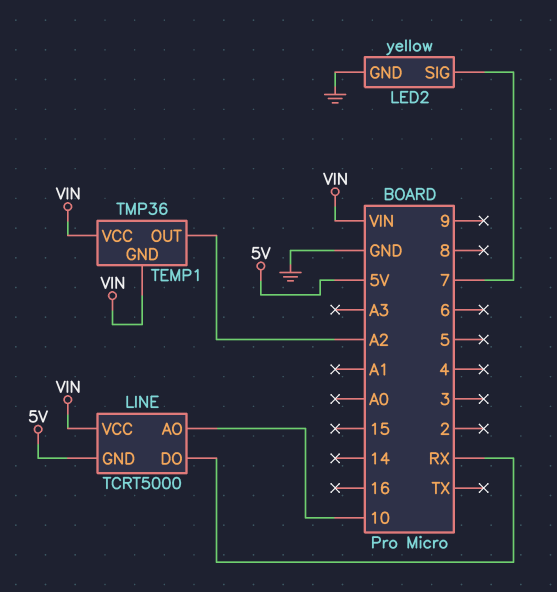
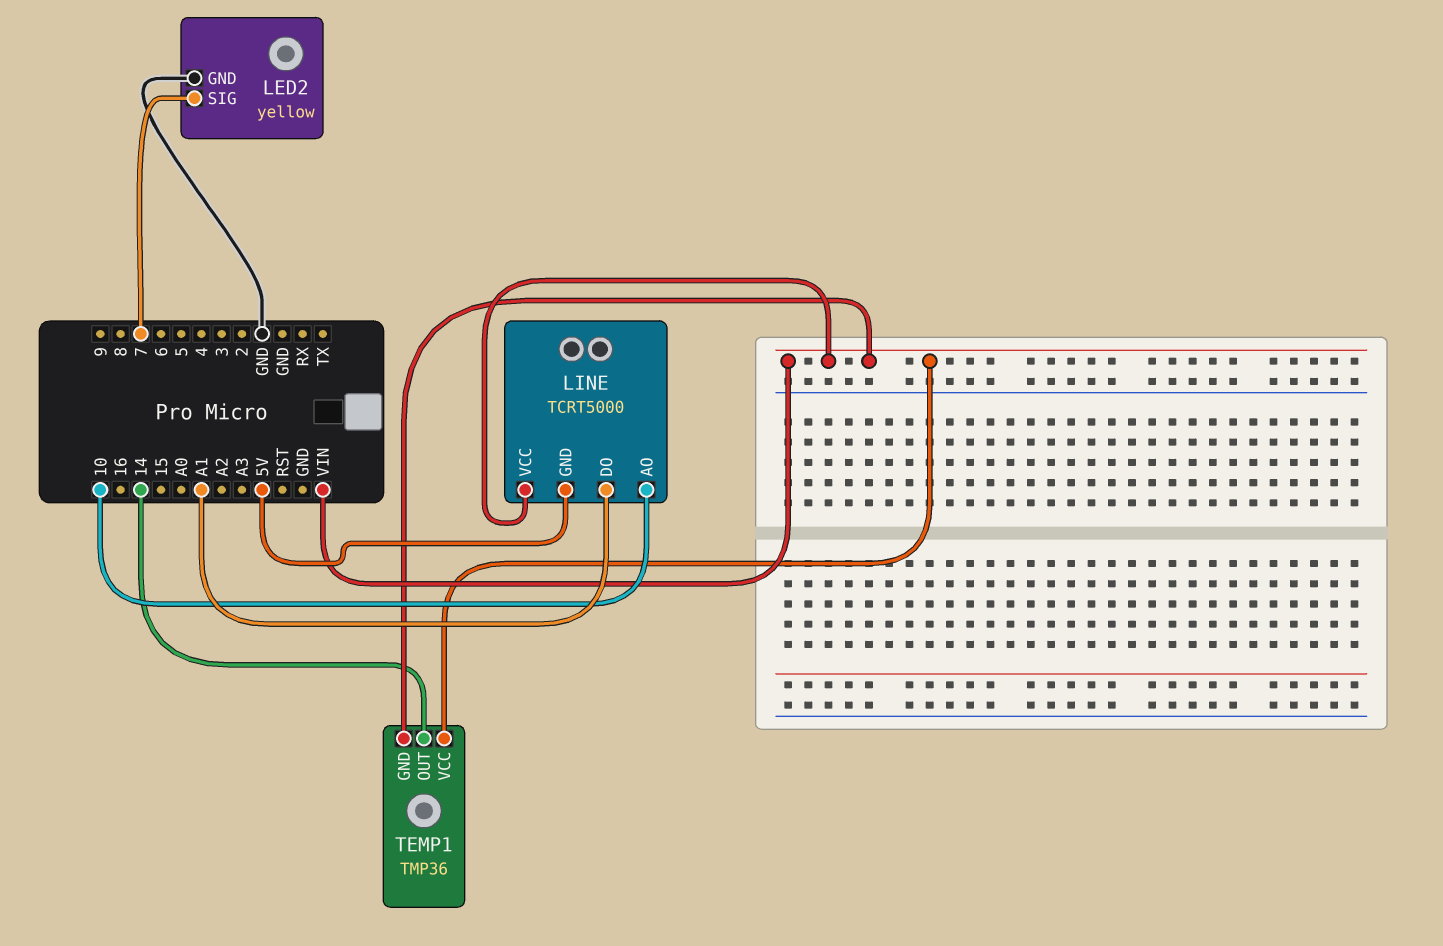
LINE pin DO: RX -> A1
TEMP1 pin OUT: A2 -> 14

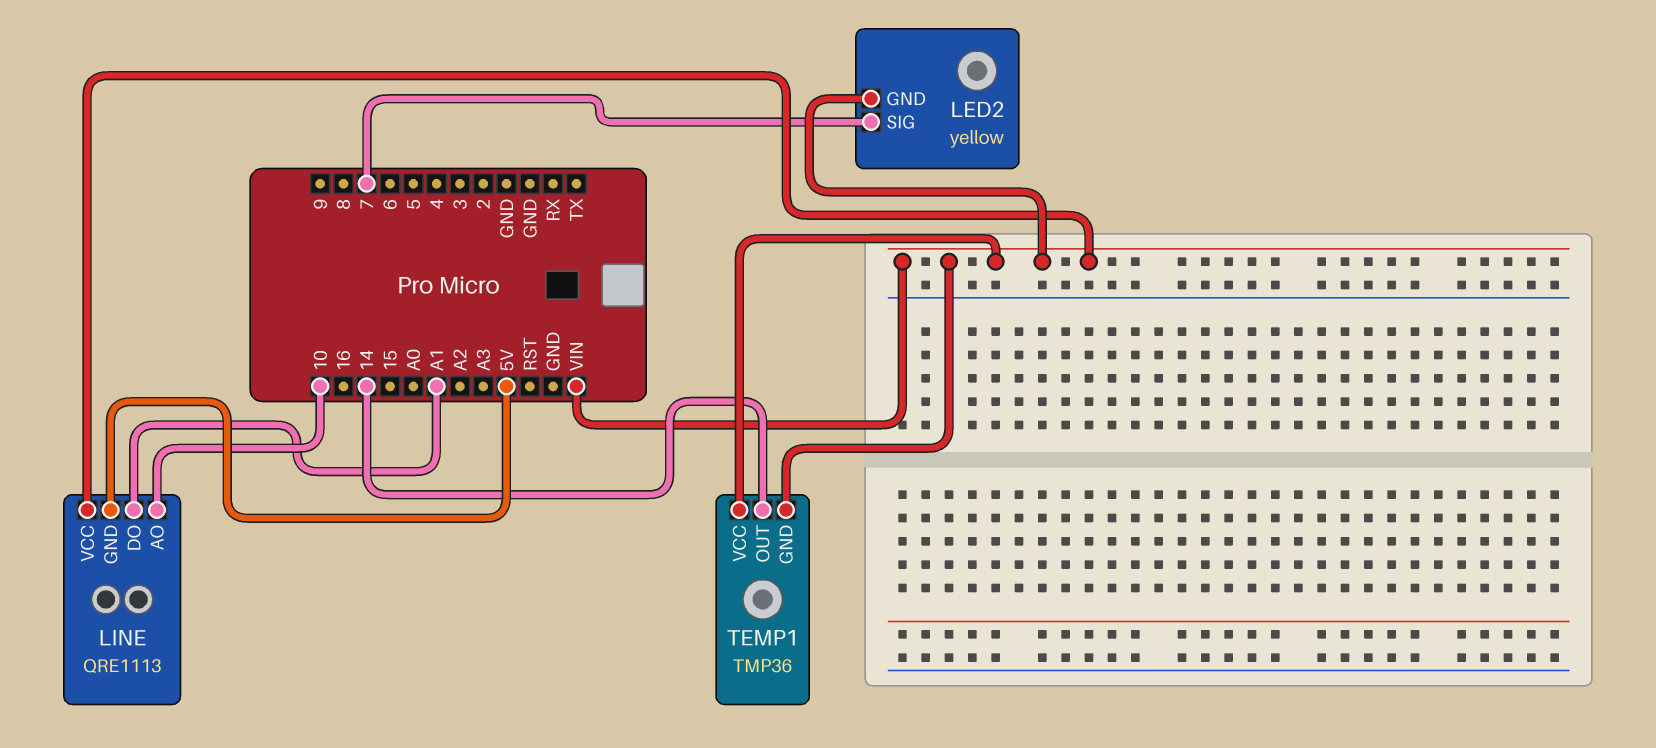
LED2 pin GND: GND -> VIN
LINE: TCRT5000 -> QRE1113

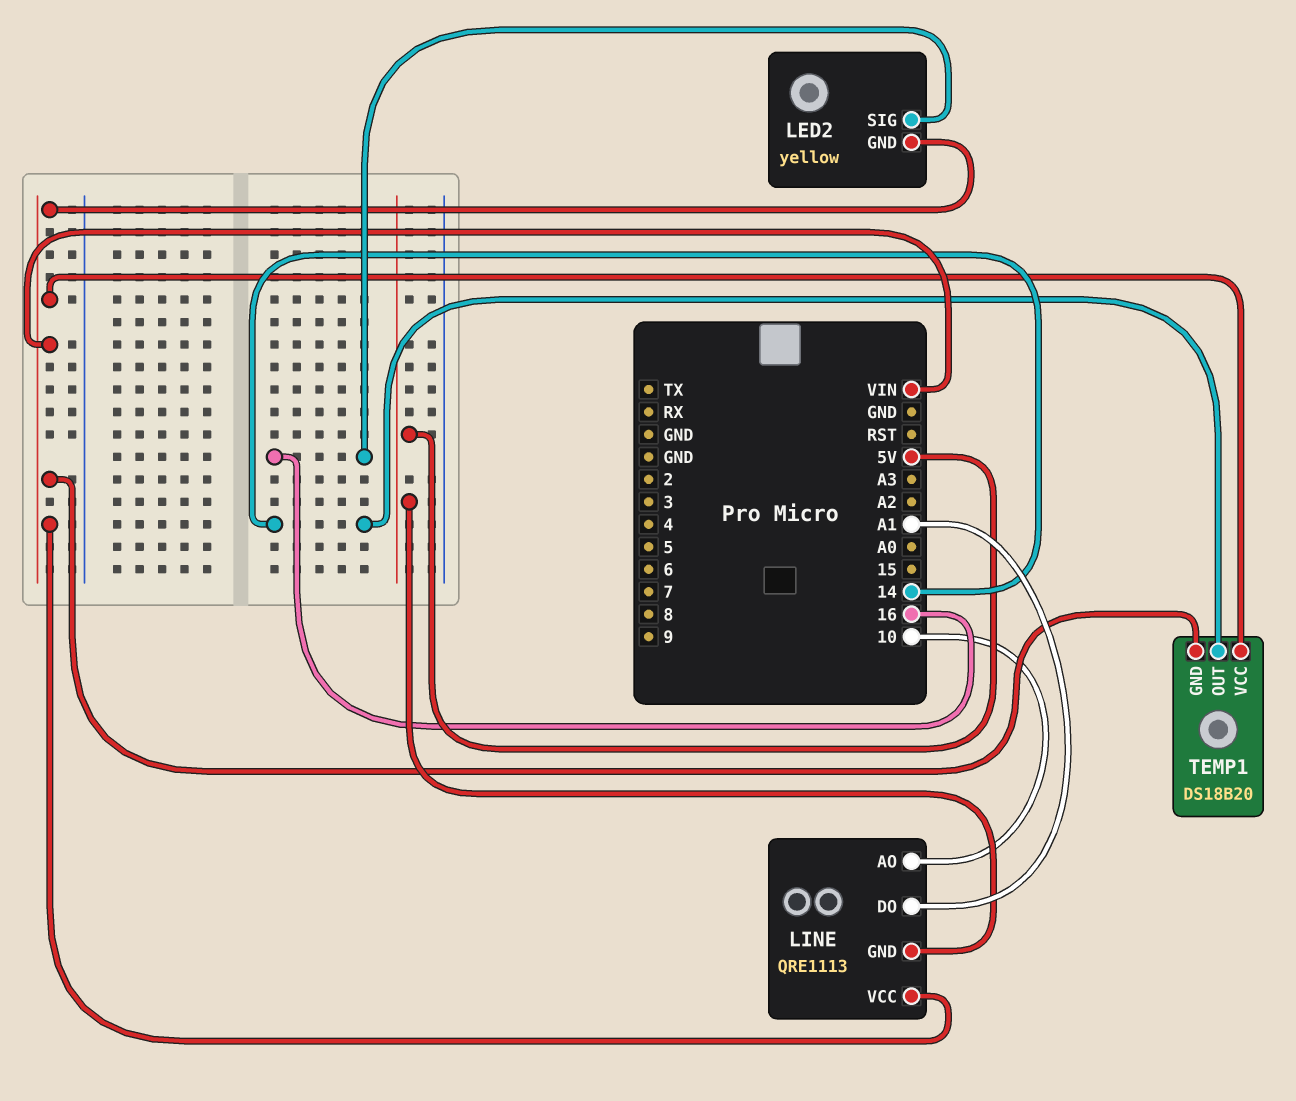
LED2 pin SIG: 7 -> 16
TEMP1: TMP36 -> DS18B20

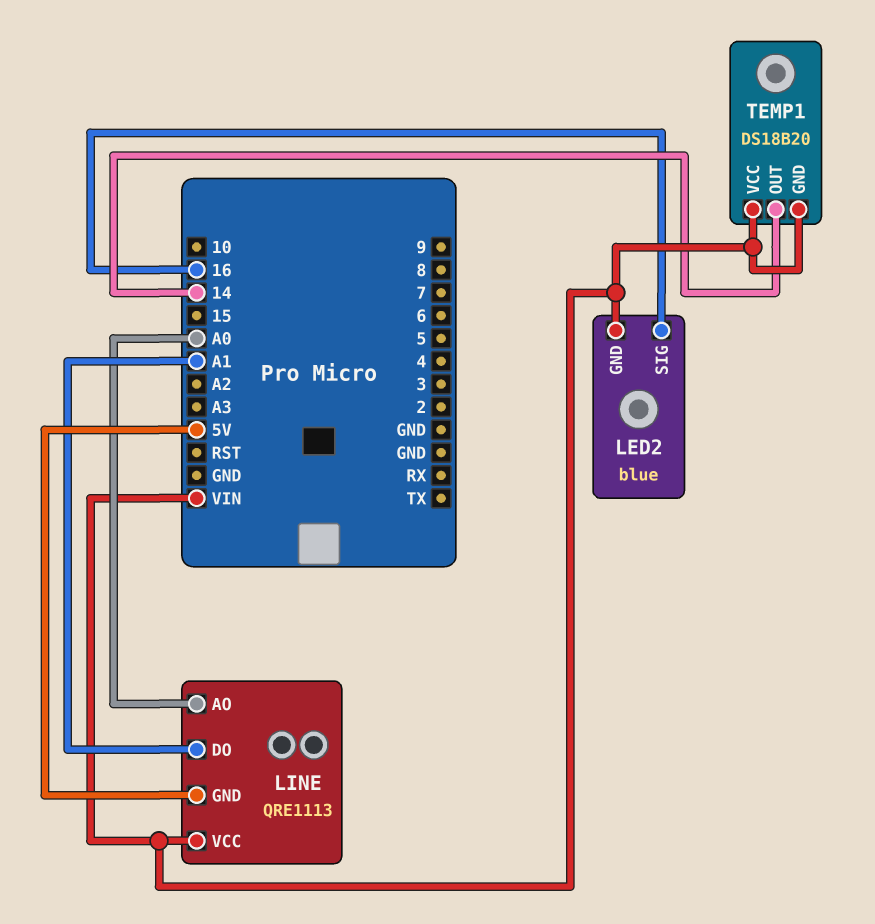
LED2: yellow -> blue
LINE pin AO: 10 -> A0

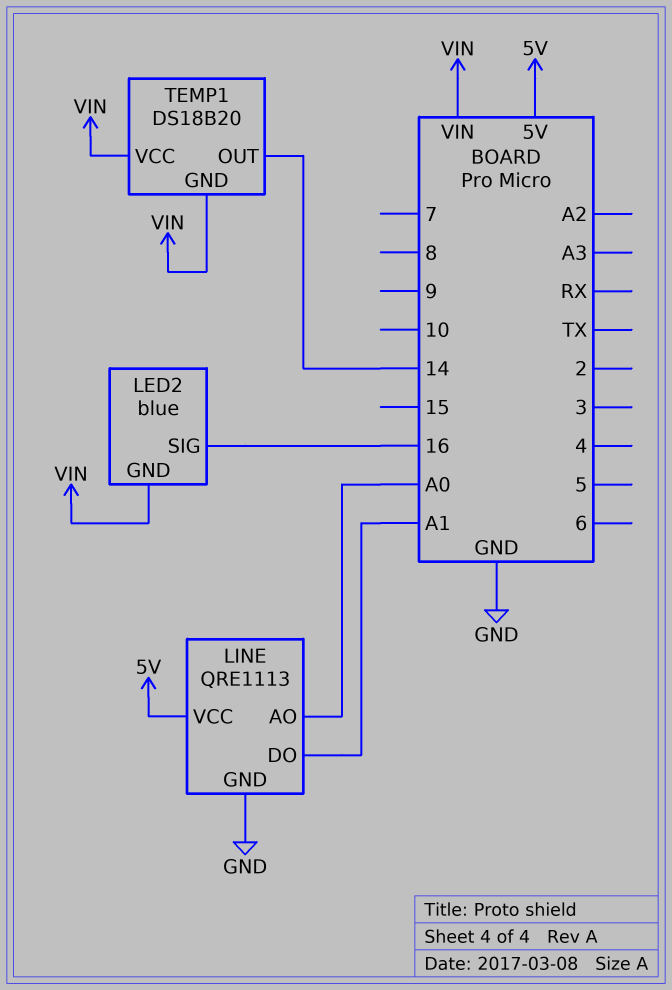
LINE pin GND: 5V -> GND
LINE pin VCC: VIN -> 5V

